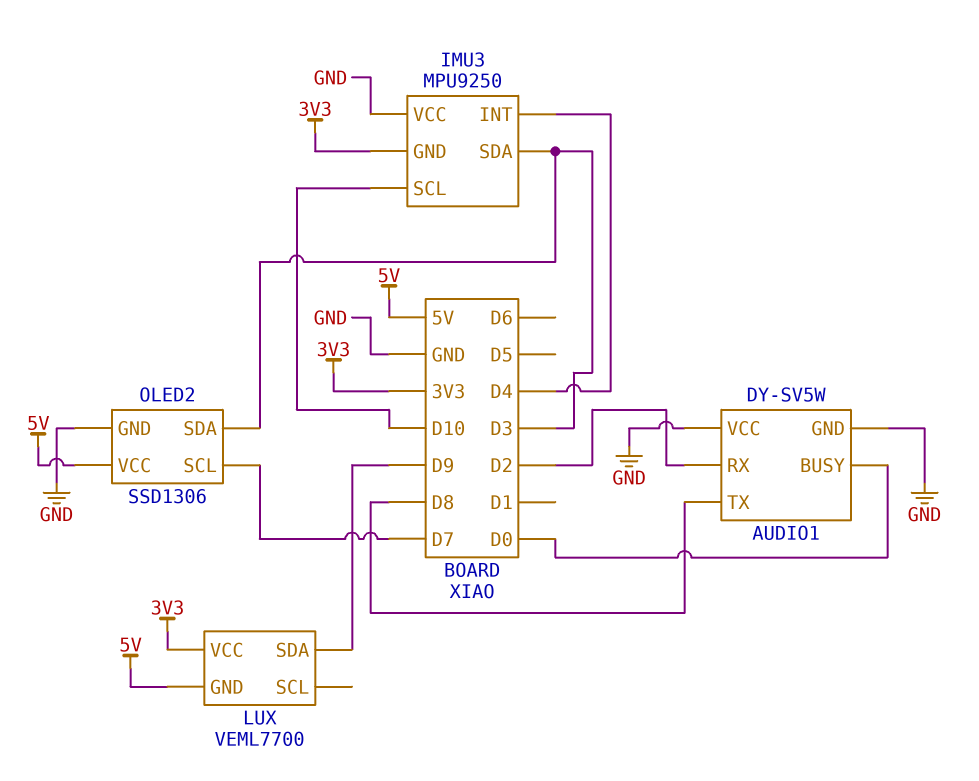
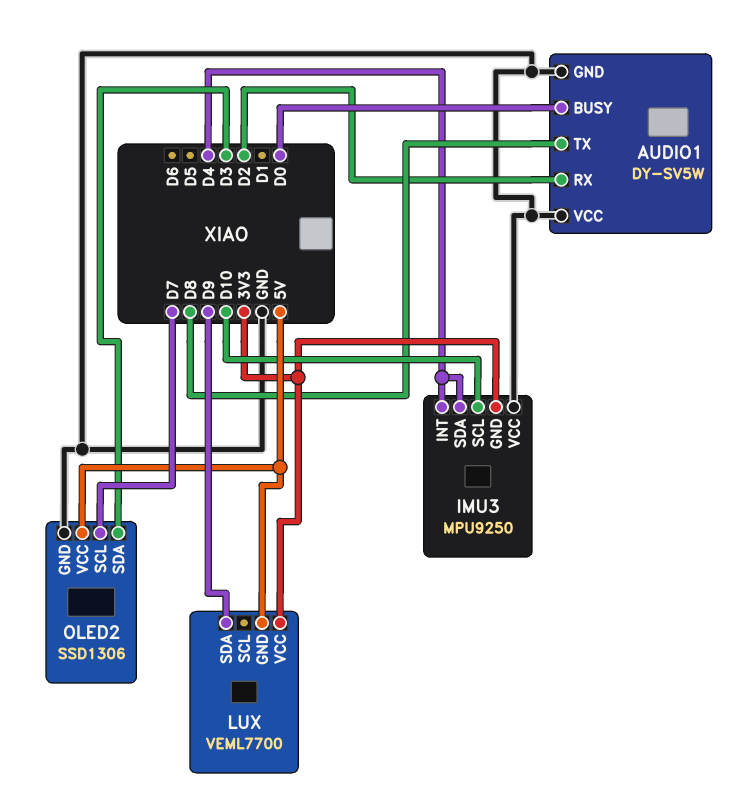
IMU3 pin SDA: D3 -> D4

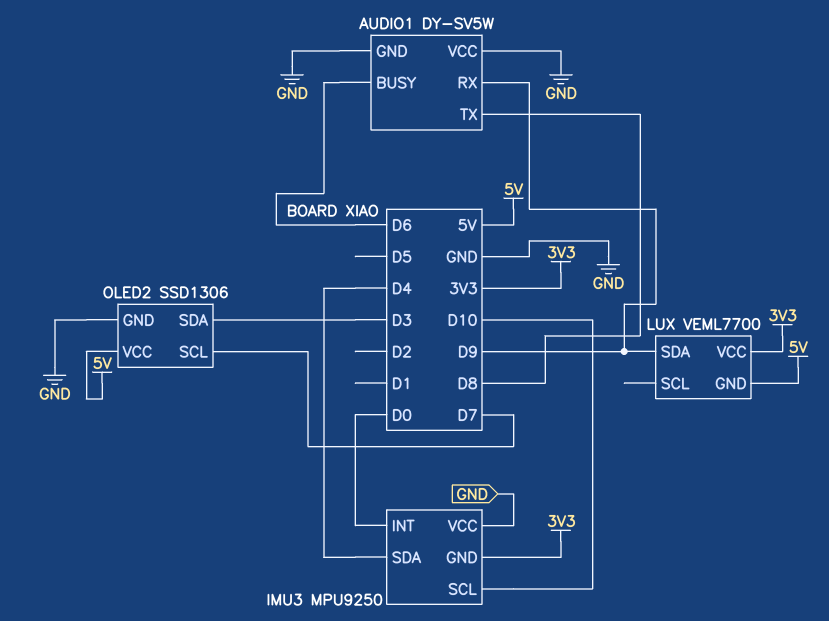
AUDIO1 pin BUSY: D0 -> D6
AUDIO1 pin RX: D2 -> D9
IMU3 pin INT: D4 -> D0

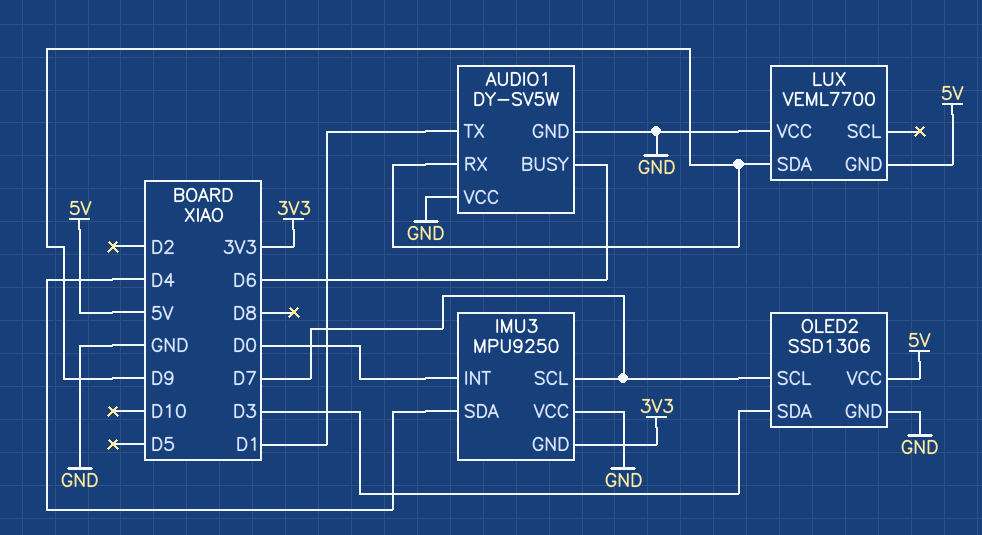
AUDIO1 pin TX: D8 -> D1
IMU3 pin SCL: D10 -> D7
LUX pin VCC: 3V3 -> GND

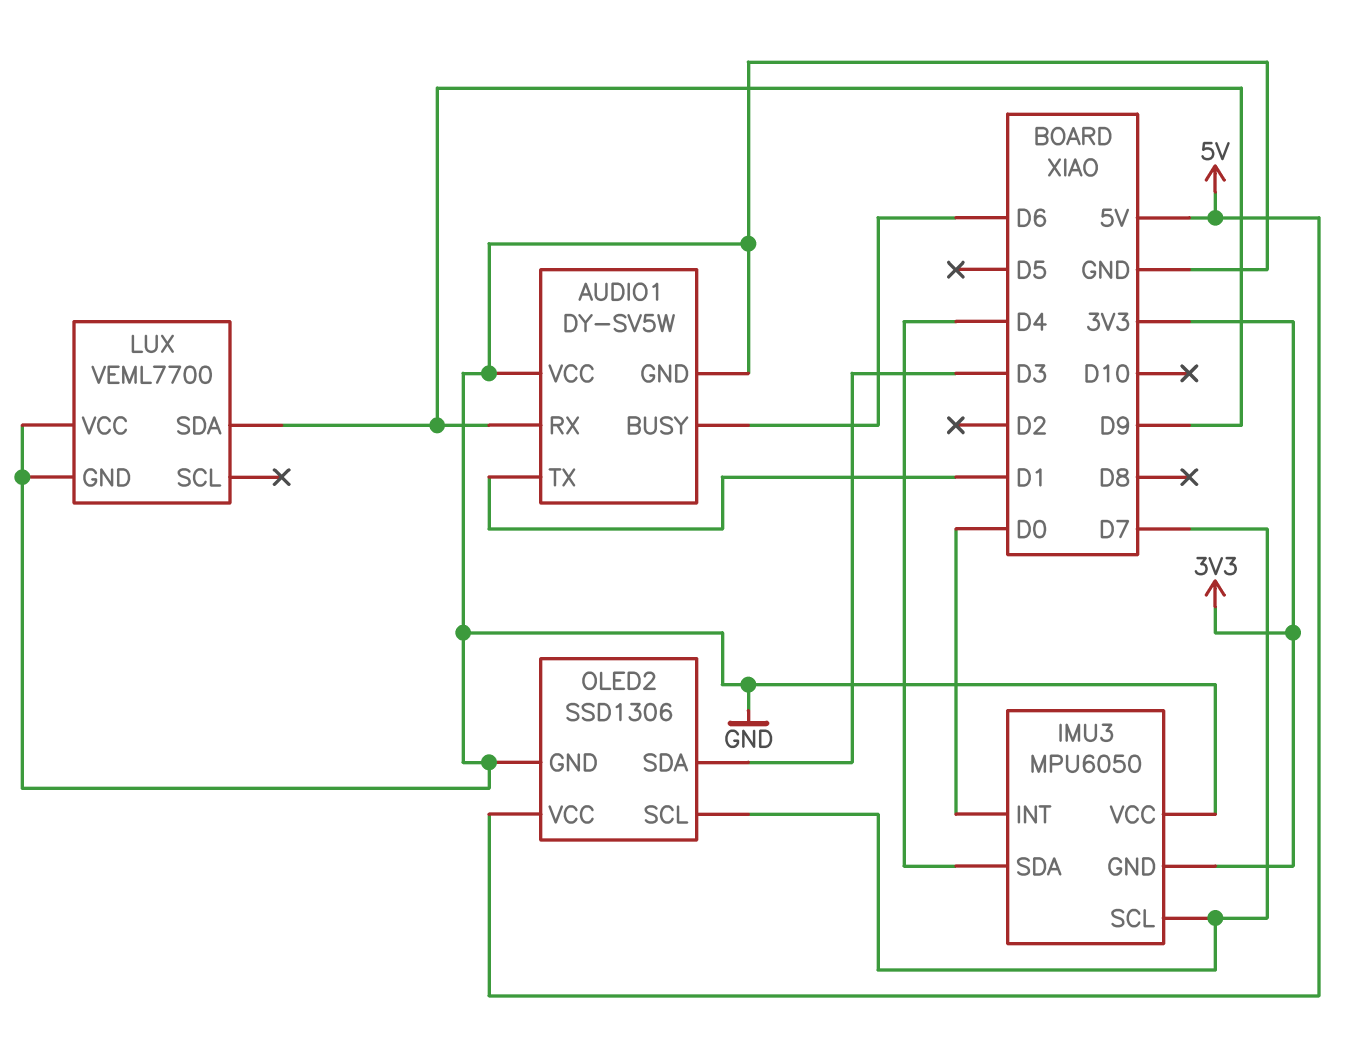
IMU3: MPU9250 -> MPU6050
LUX pin GND: 5V -> GND

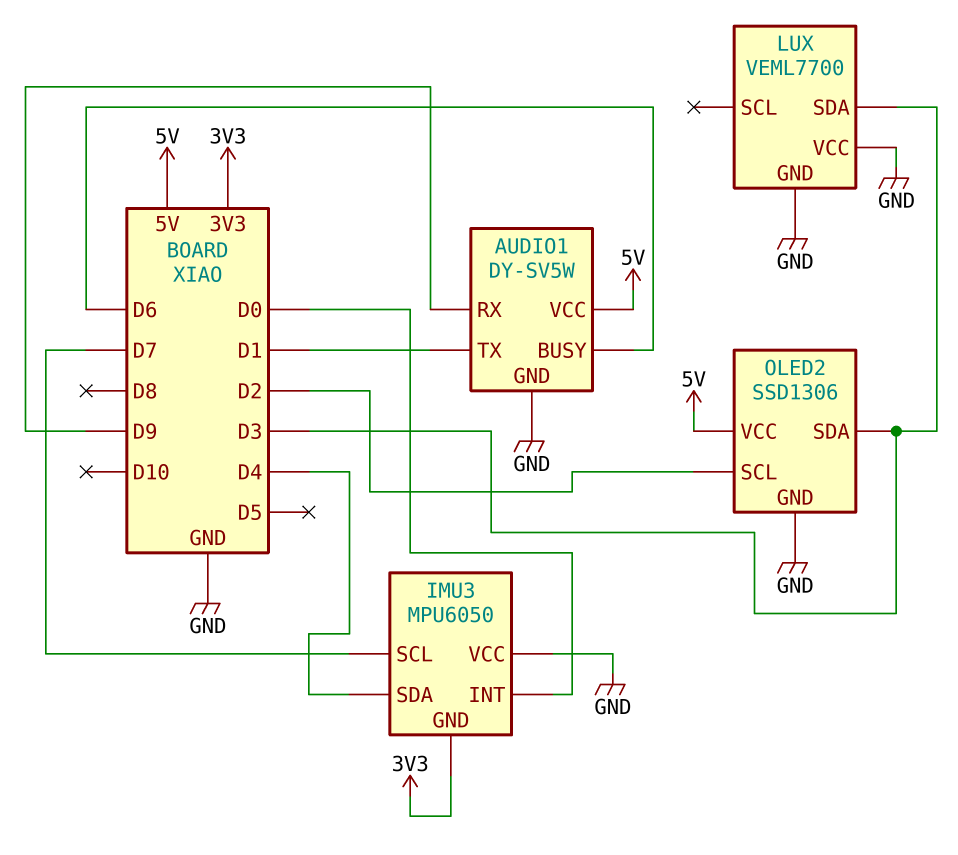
AUDIO1 pin VCC: GND -> 5V
LUX pin SDA: D9 -> D3
OLED2 pin SCL: D7 -> D2

